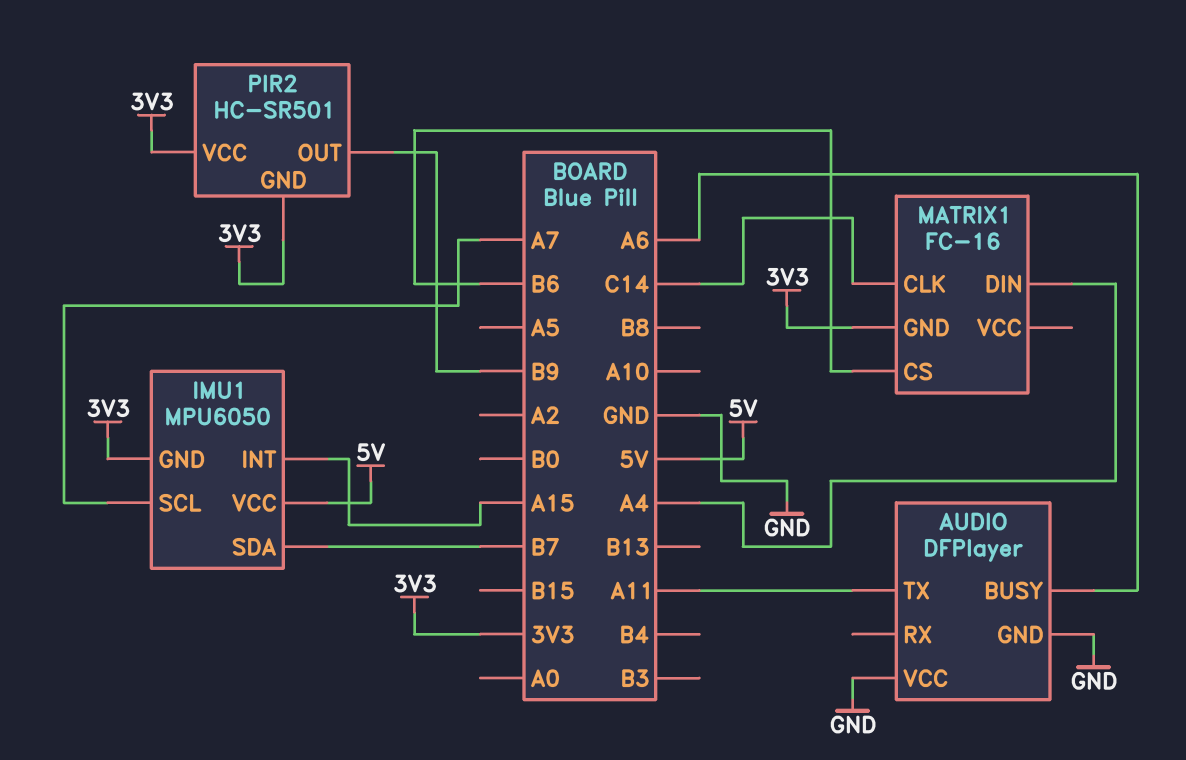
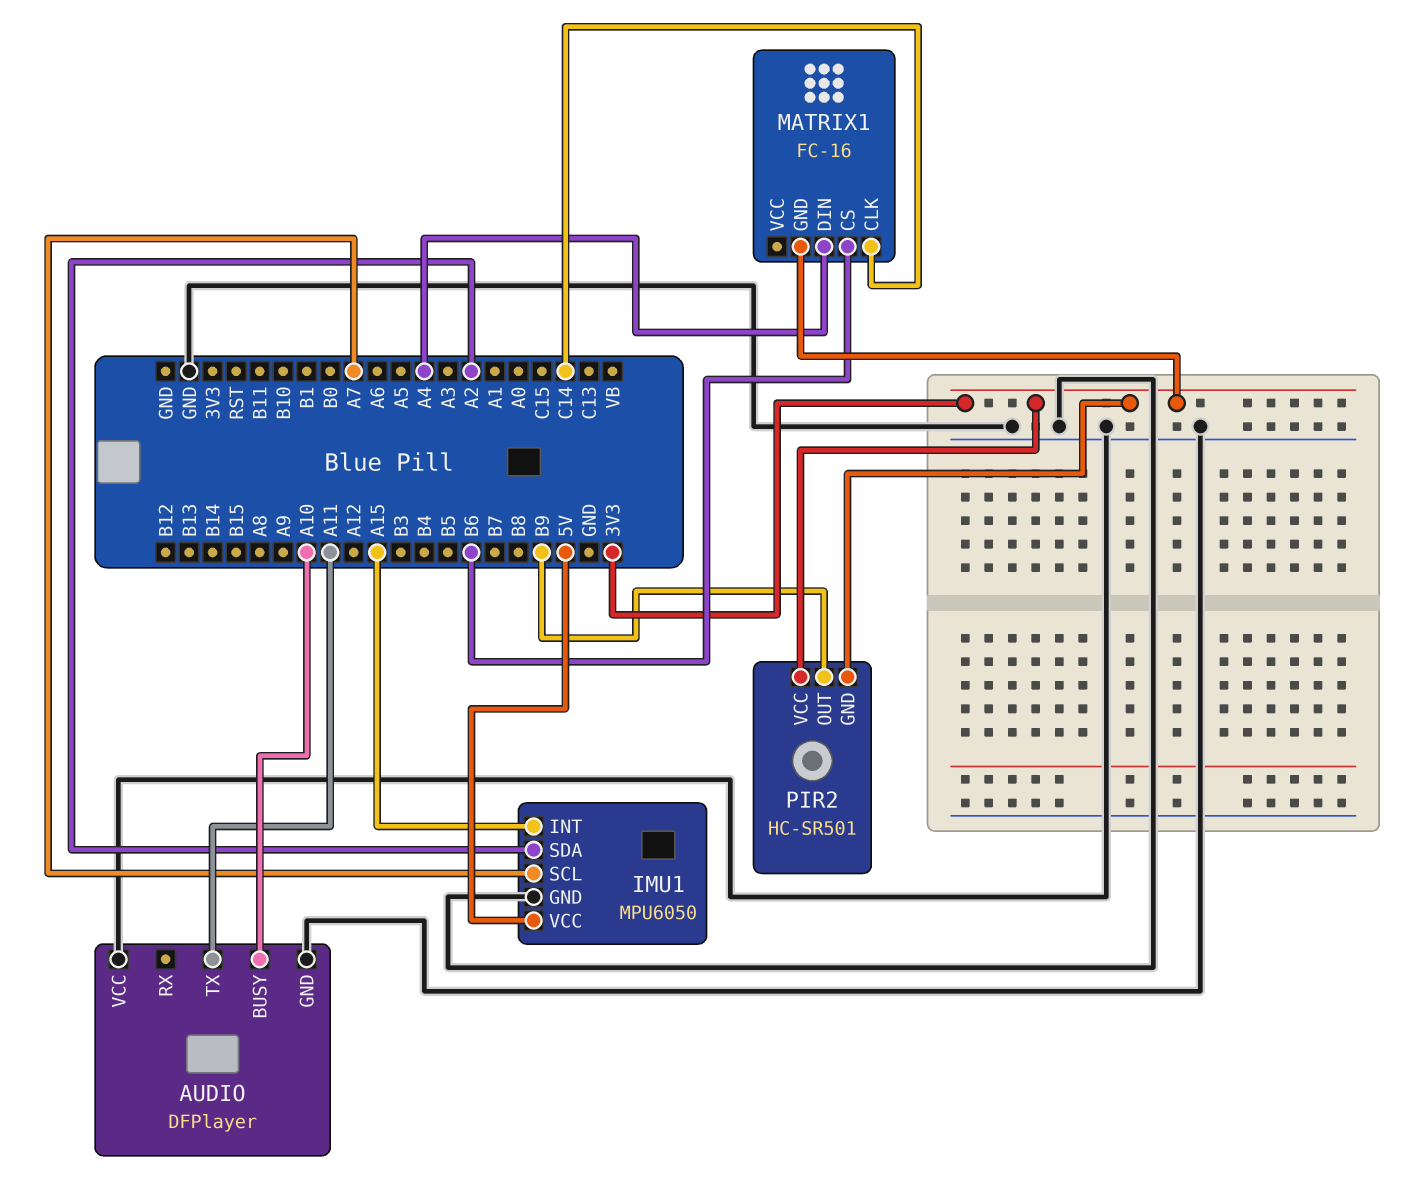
AUDIO pin BUSY: A6 -> A10
IMU1 pin GND: 3V3 -> GND
IMU1 pin SDA: B7 -> A2

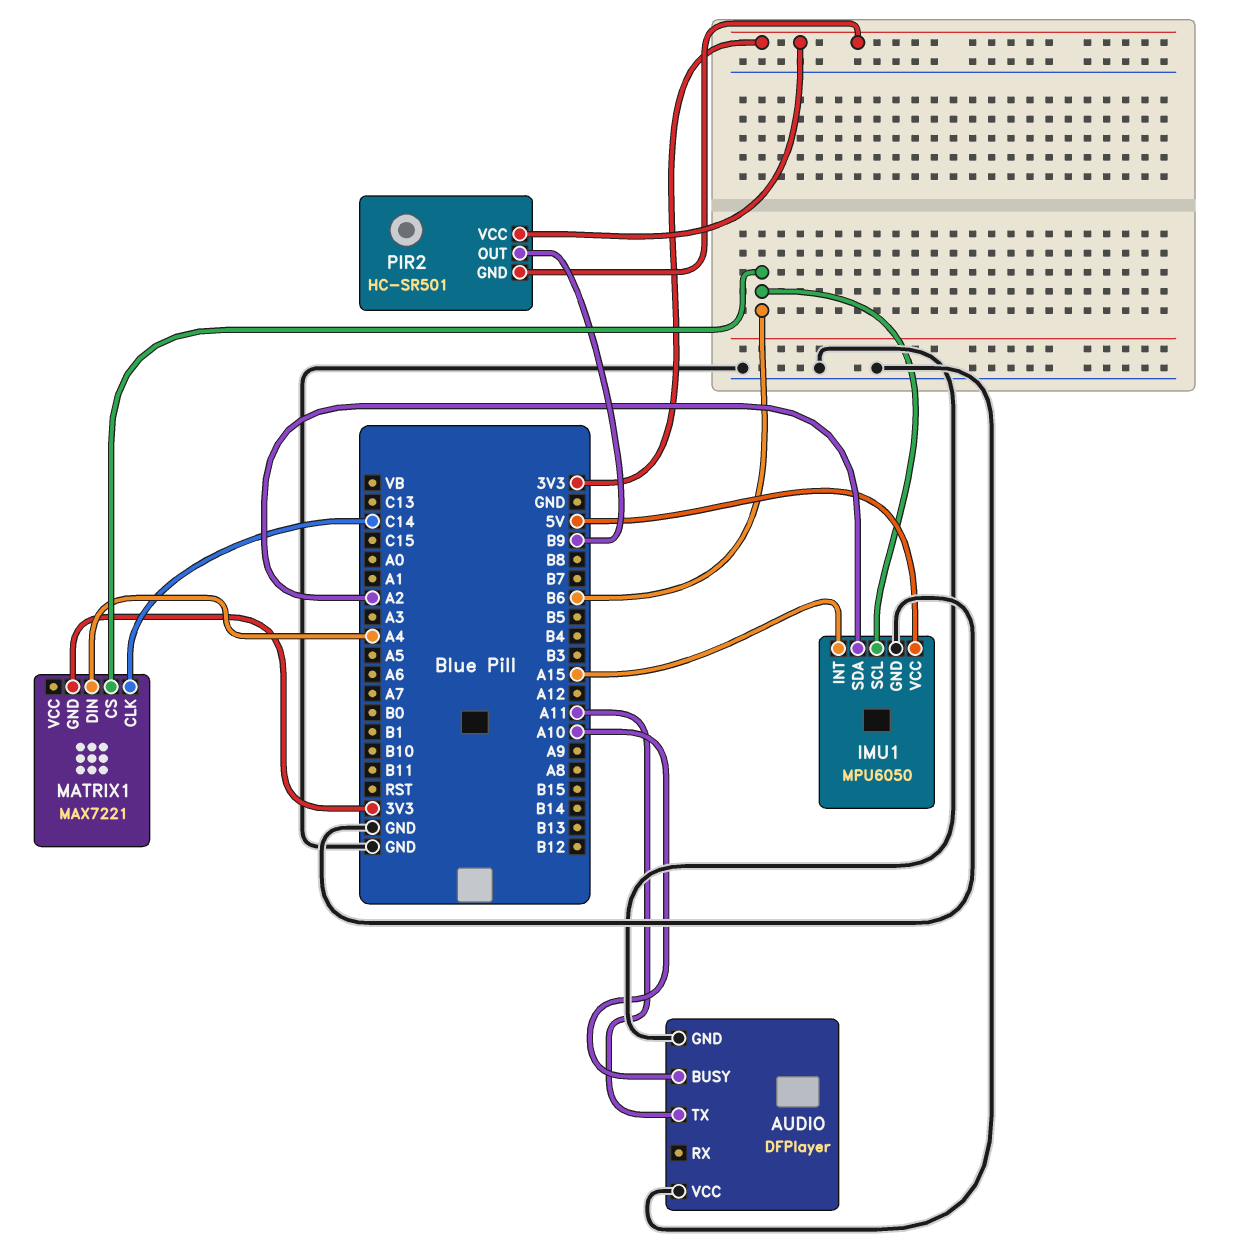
IMU1 pin SCL: A7 -> B6
MATRIX1: FC-16 -> MAX7221

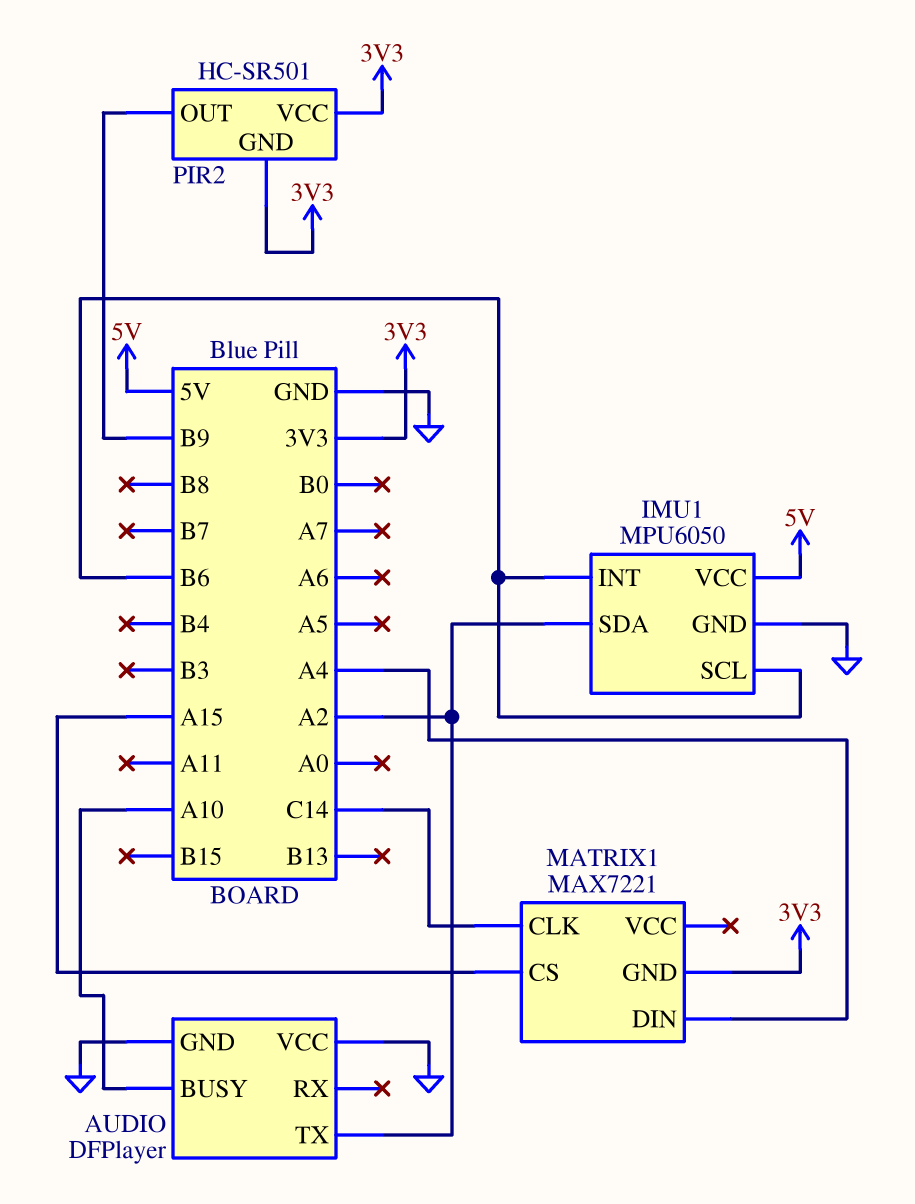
AUDIO pin TX: A11 -> A2
IMU1 pin INT: A15 -> B6
MATRIX1 pin CS: B6 -> A15

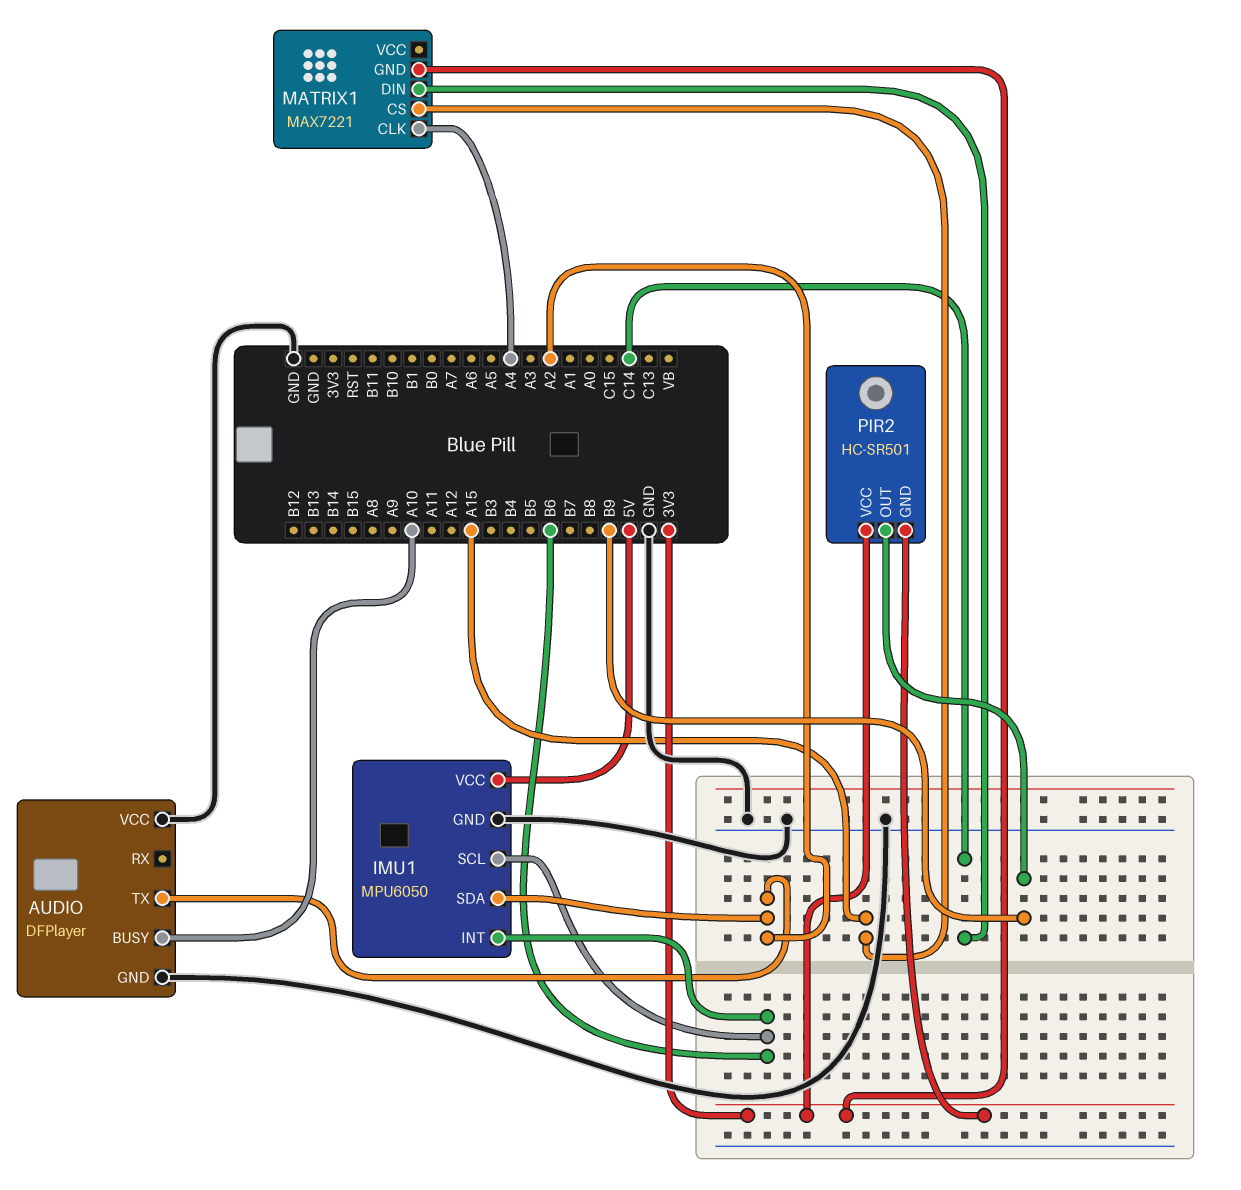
MATRIX1 pin CLK: C14 -> A4
MATRIX1 pin DIN: A4 -> C14

